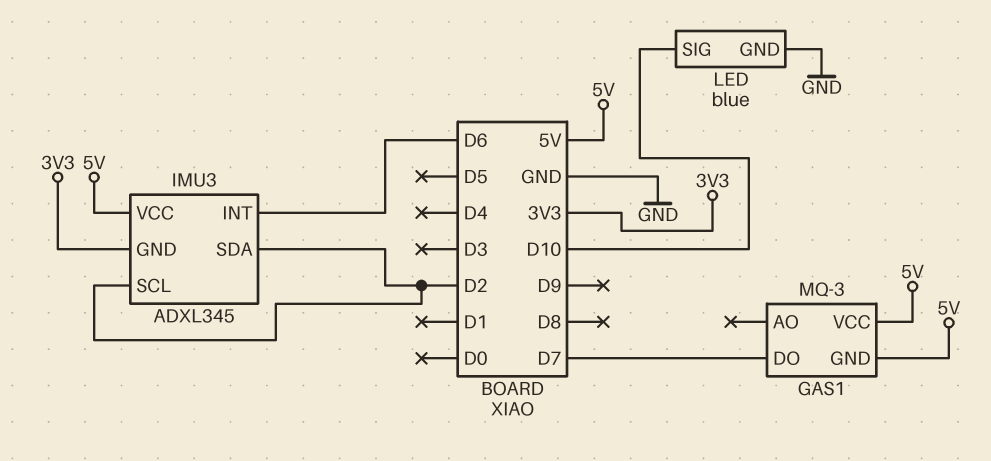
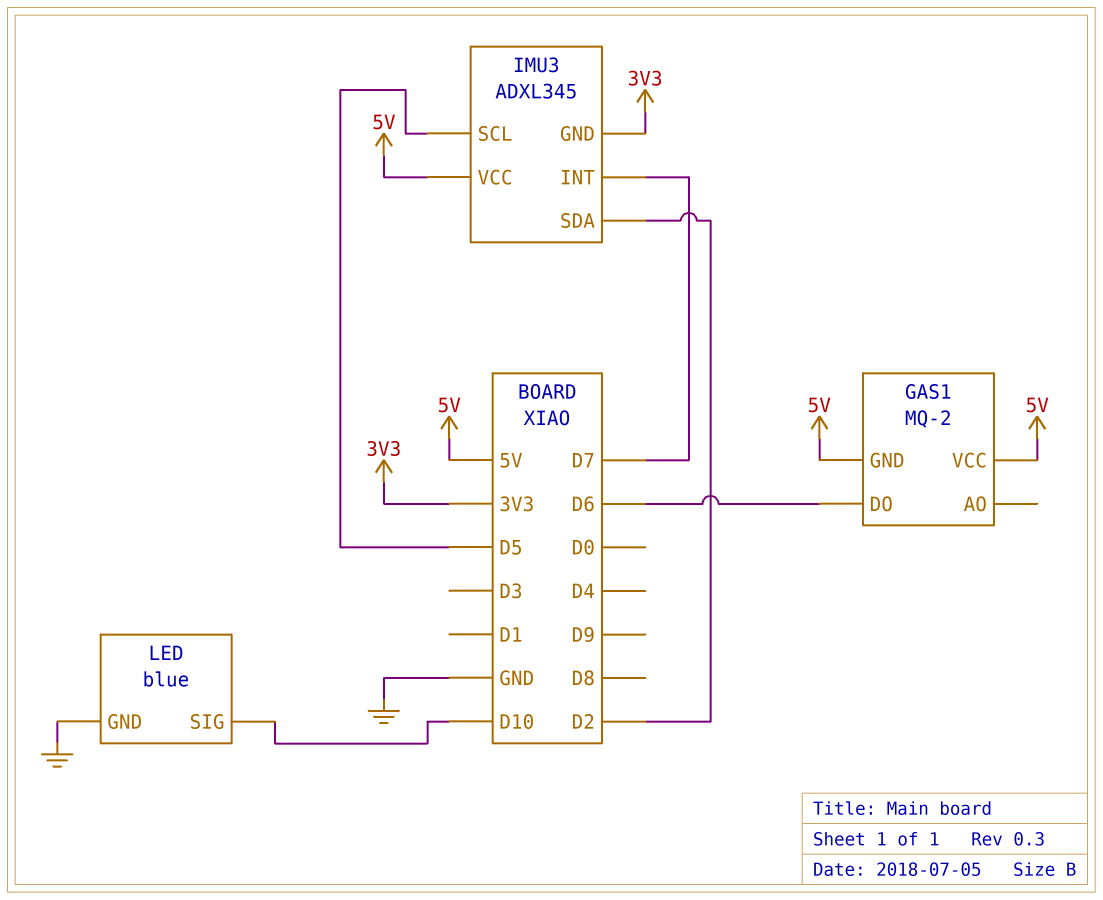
GAS1: MQ-3 -> MQ-2
GAS1 pin DO: D7 -> D6
IMU3 pin INT: D6 -> D7
IMU3 pin SCL: D2 -> D5

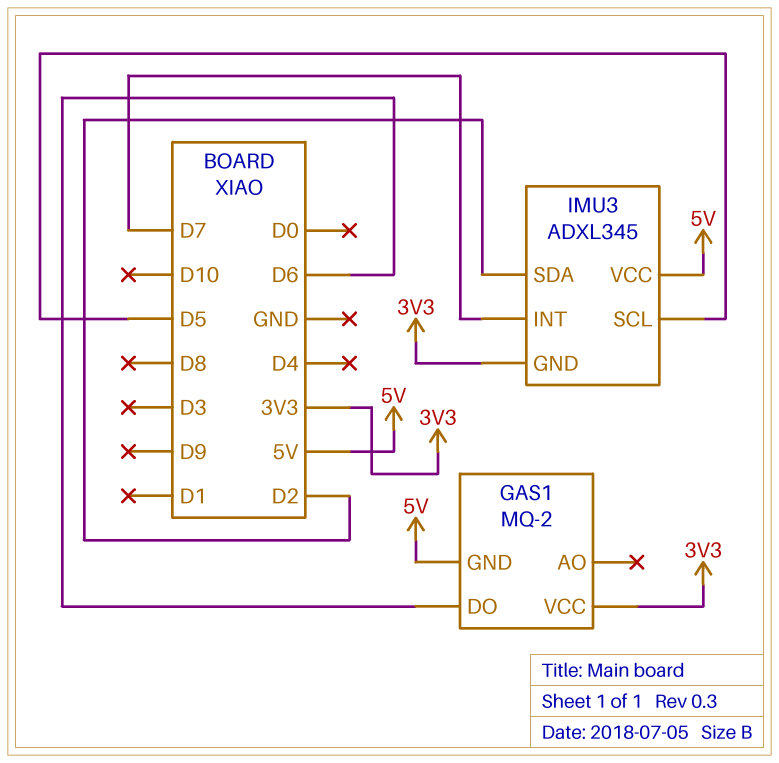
GAS1 pin VCC: 5V -> 3V3
LED: blue -> none
LED pin GND: GND -> none
LED pin SIG: D10 -> none

